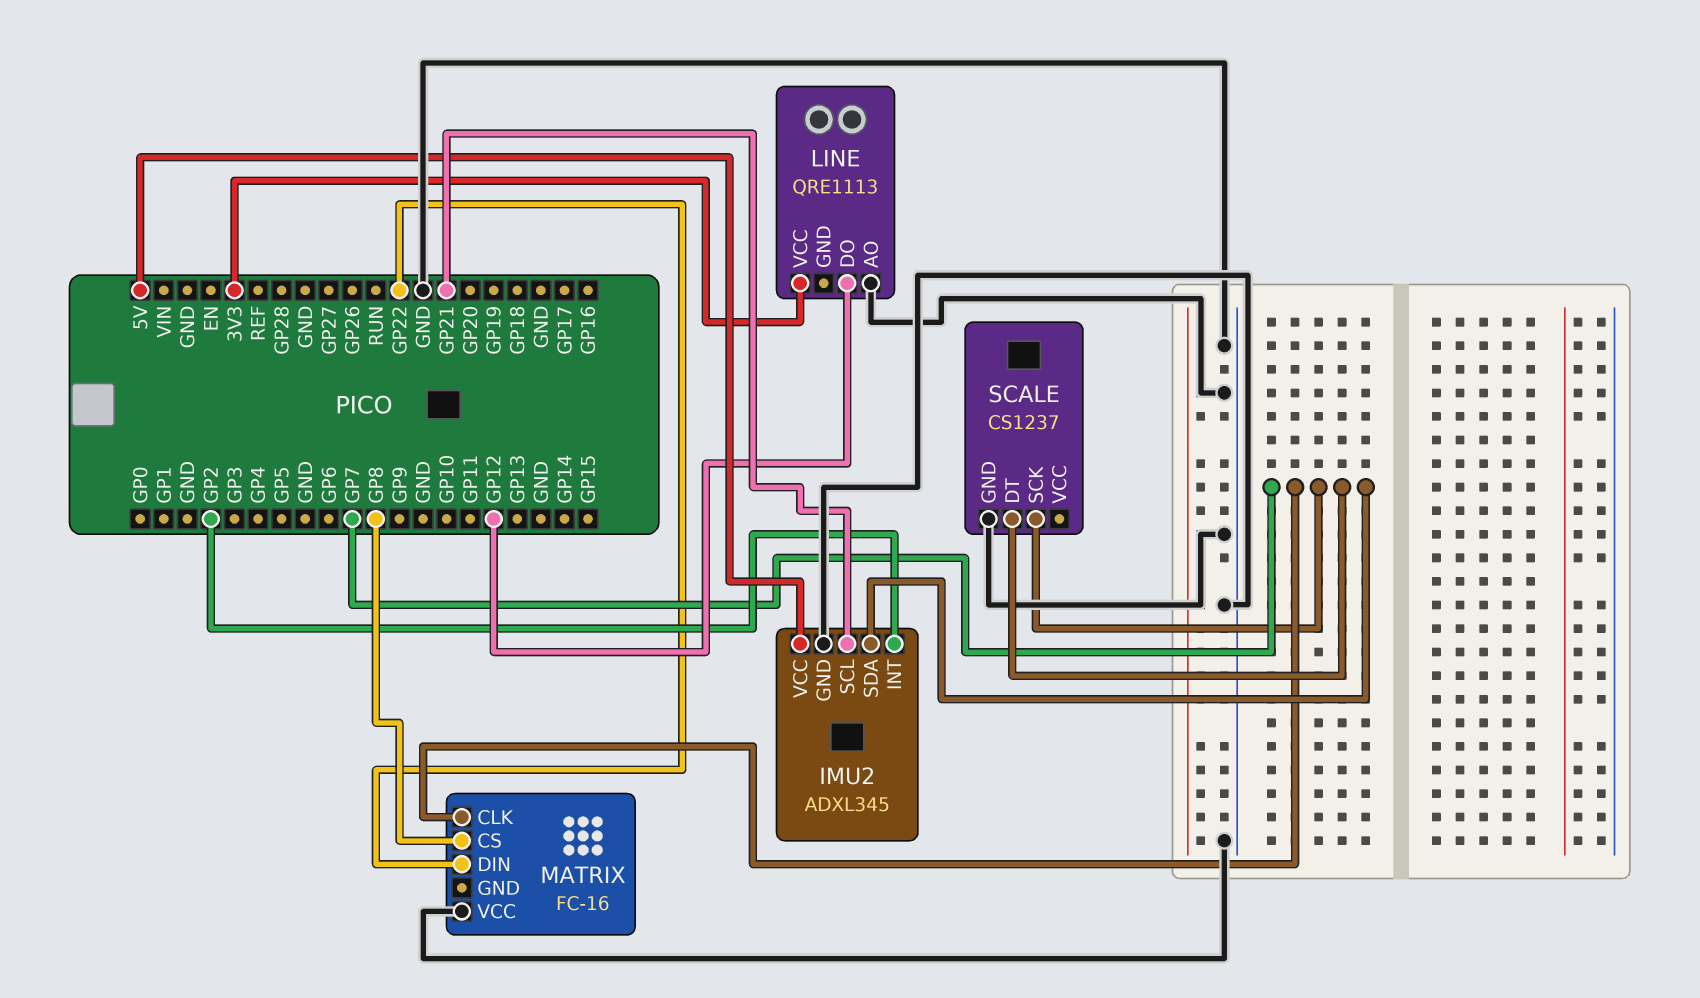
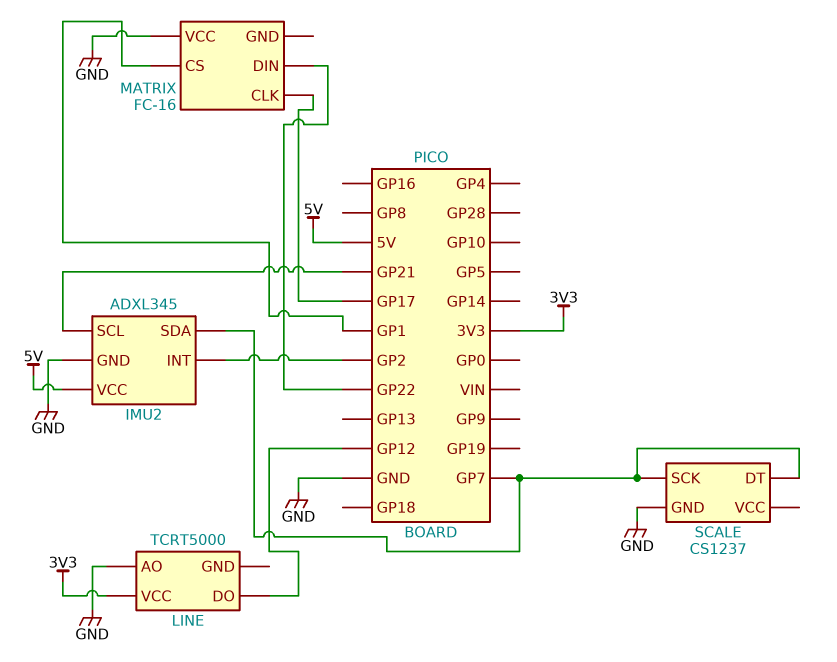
LINE: QRE1113 -> TCRT5000
MATRIX pin CLK: GP7 -> GP17
MATRIX pin CS: GP8 -> GP1

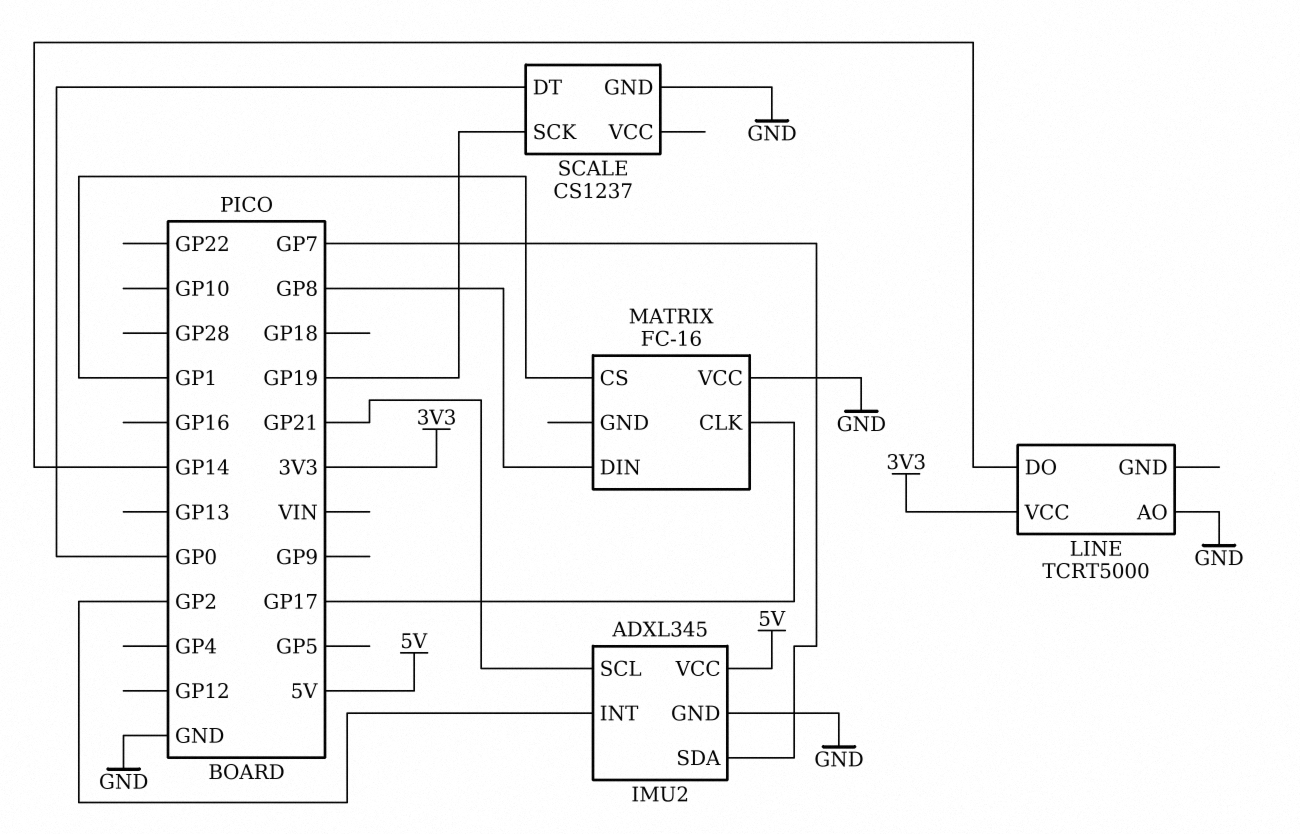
LINE pin DO: GP12 -> GP14
MATRIX pin DIN: GP22 -> GP8
SCALE pin DT: GP7 -> GP0
SCALE pin SCK: GP7 -> GP19

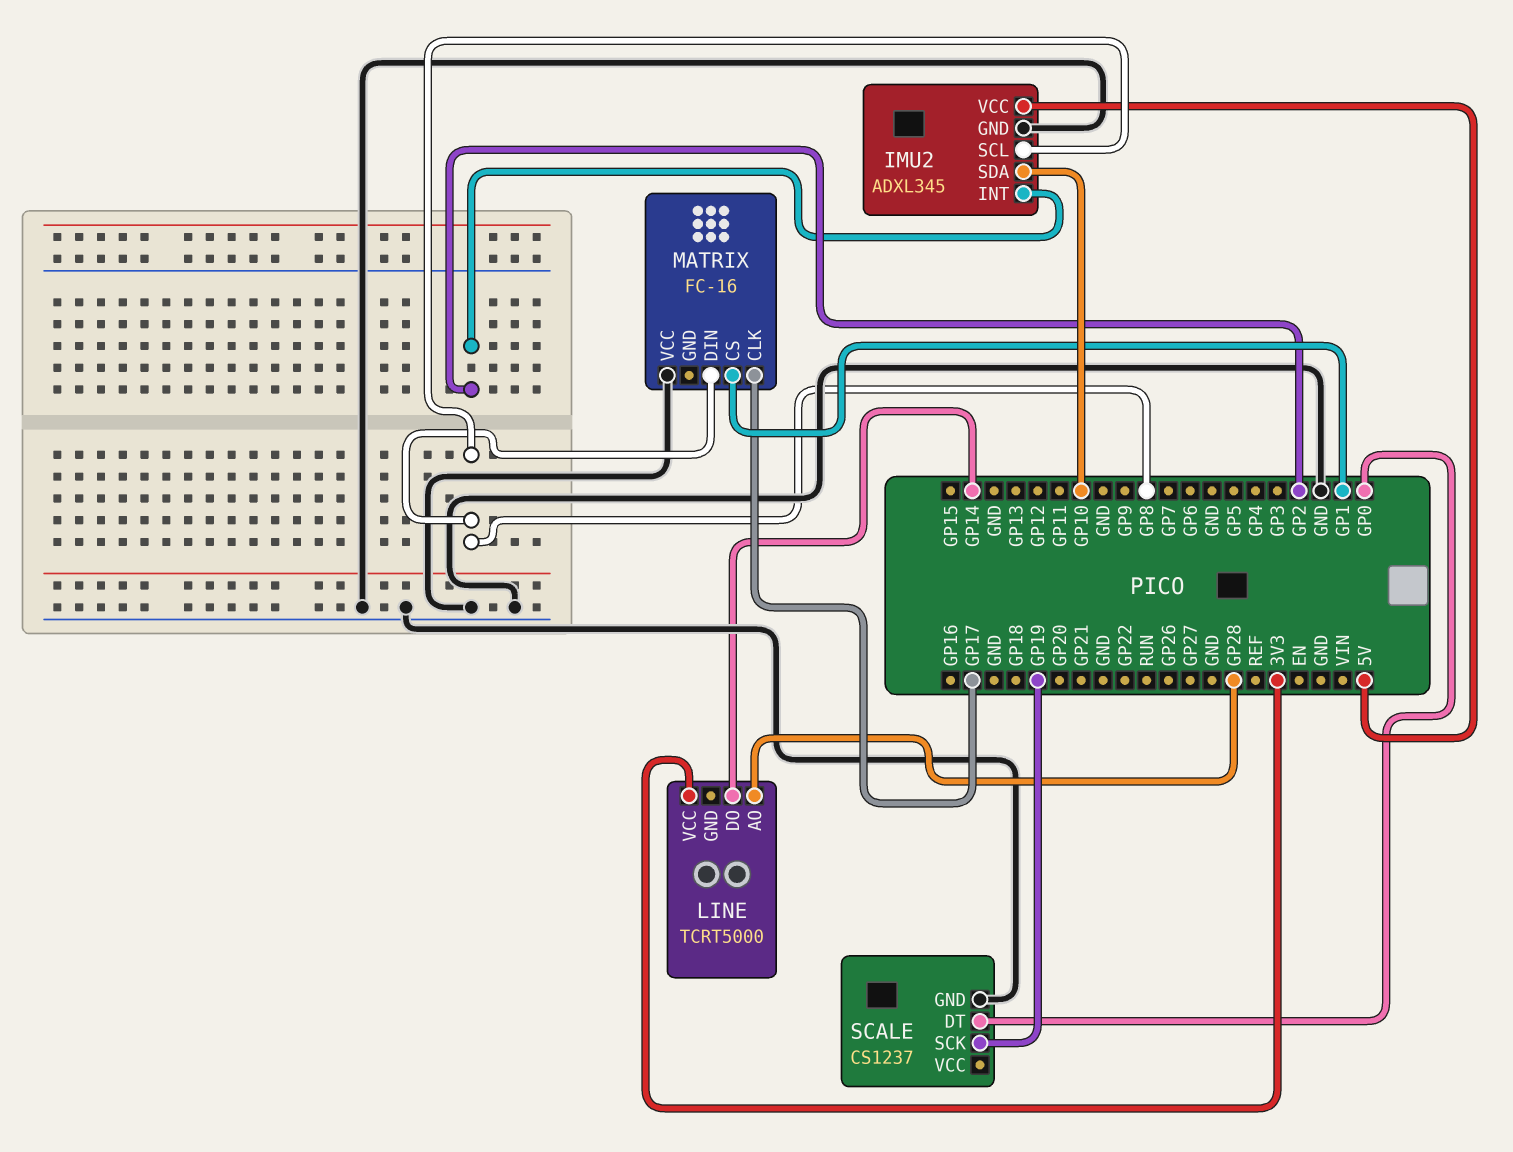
IMU2 pin SCL: GP21 -> GP8
IMU2 pin SDA: GP7 -> GP10
LINE pin AO: GND -> GP28

